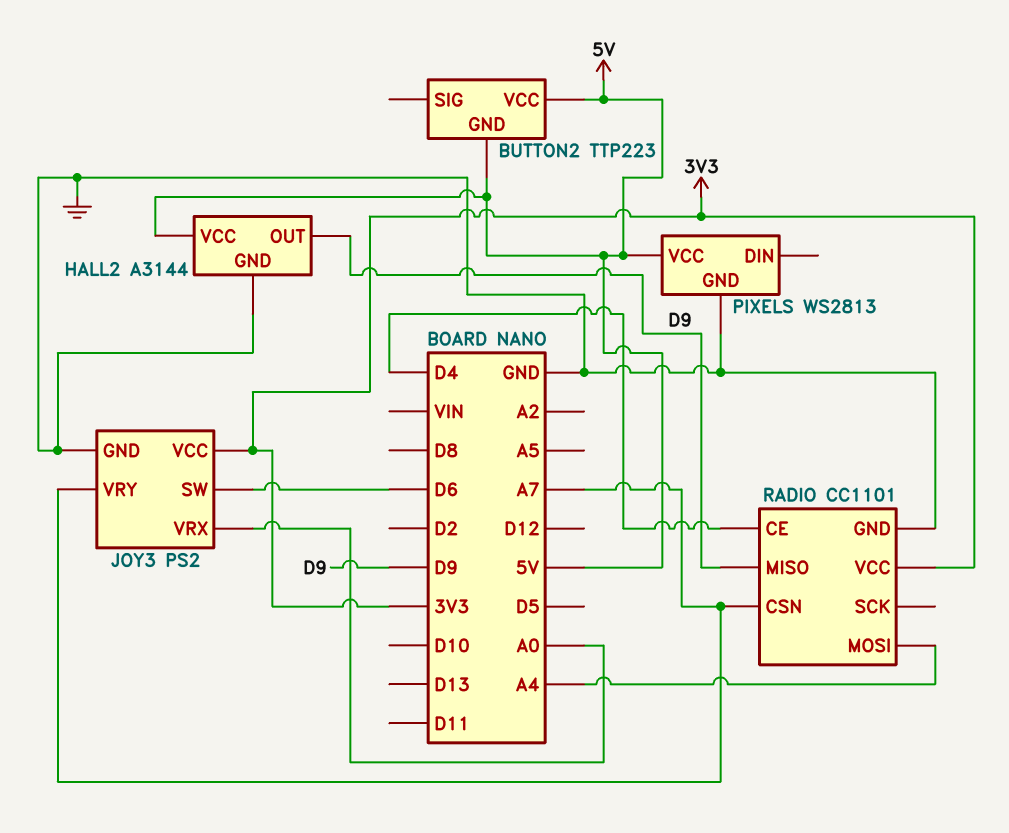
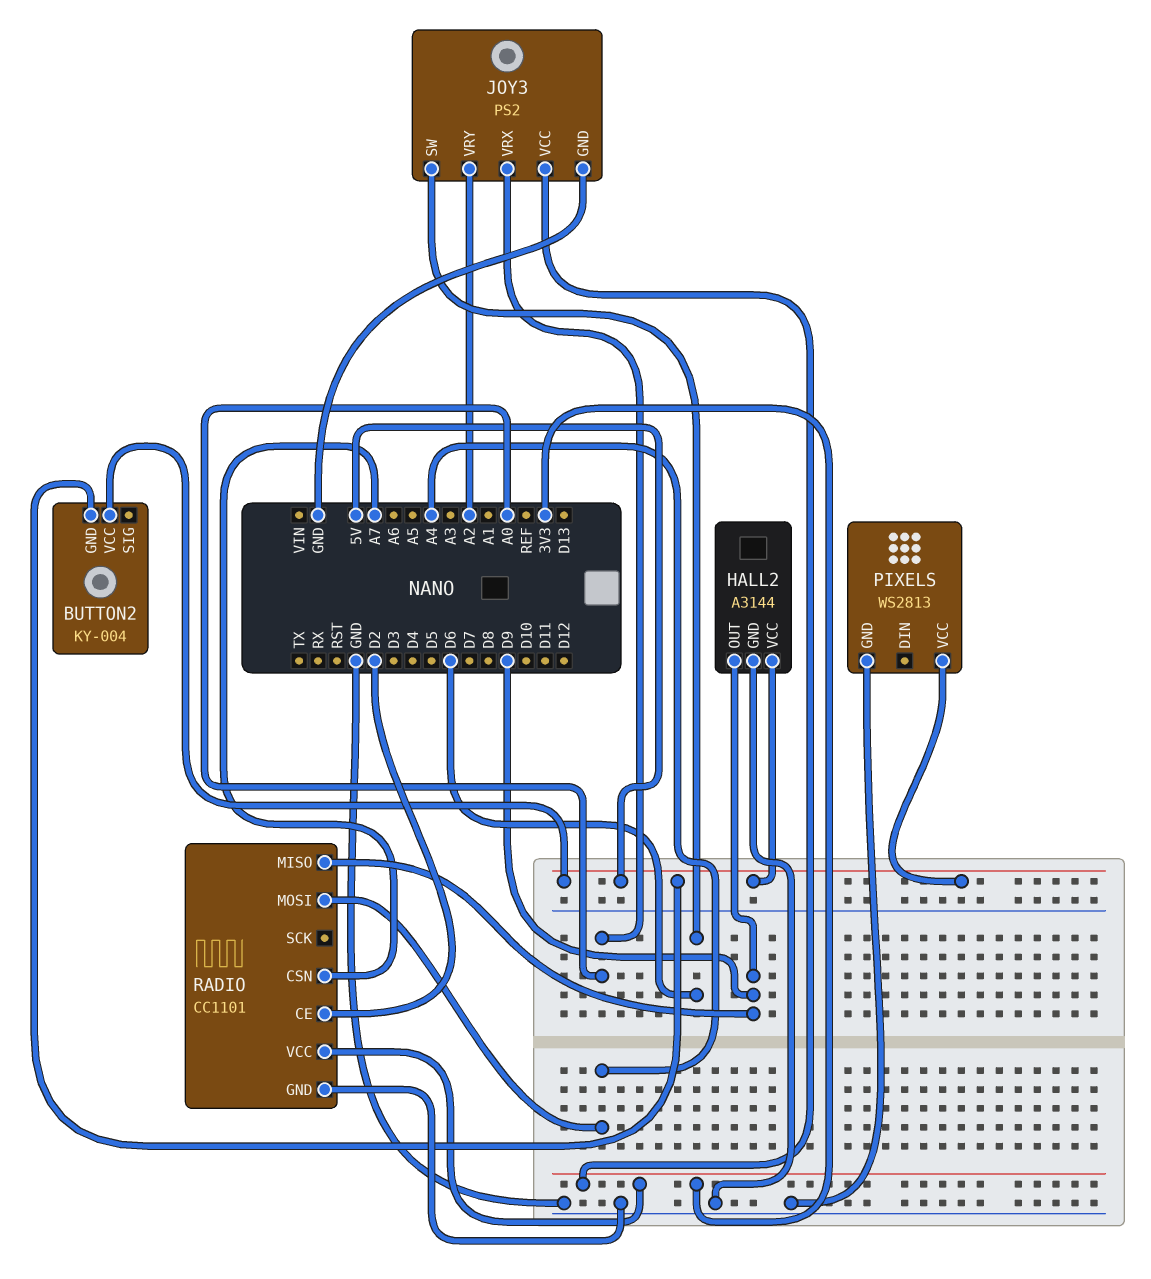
BUTTON2: TTP223 -> KY-004
JOY3 pin VRY: A7 -> A2
RADIO pin CE: D4 -> D2

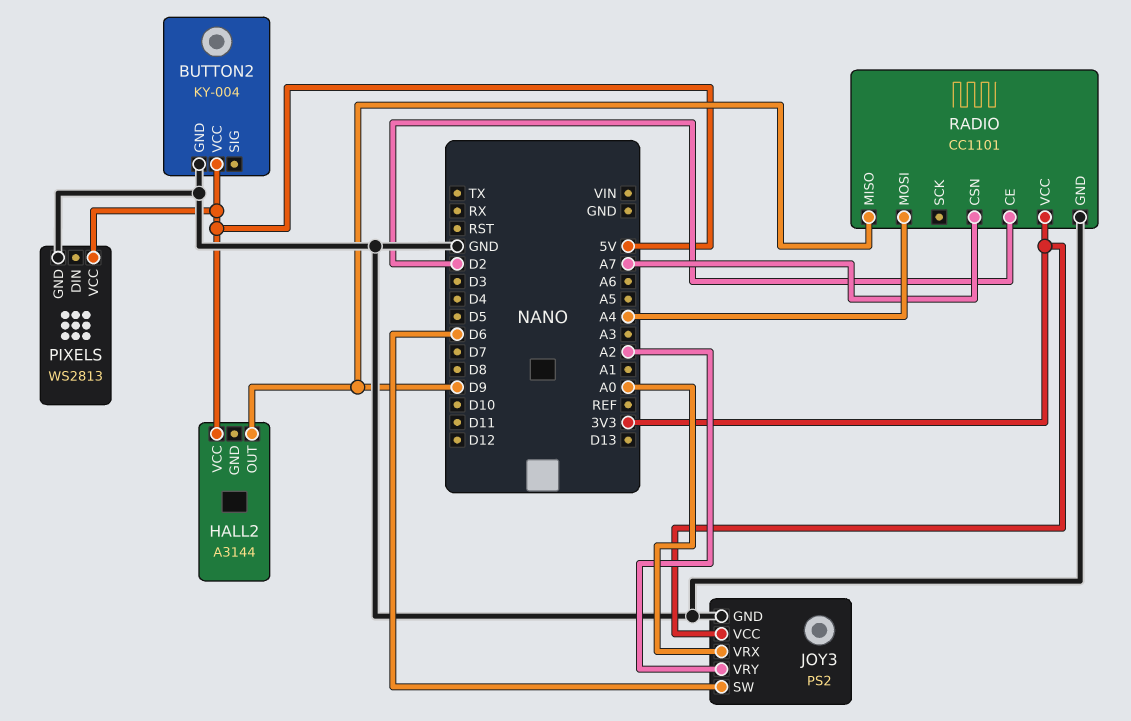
BUTTON2 pin GND: 5V -> GND
HALL2 pin GND: GND -> none

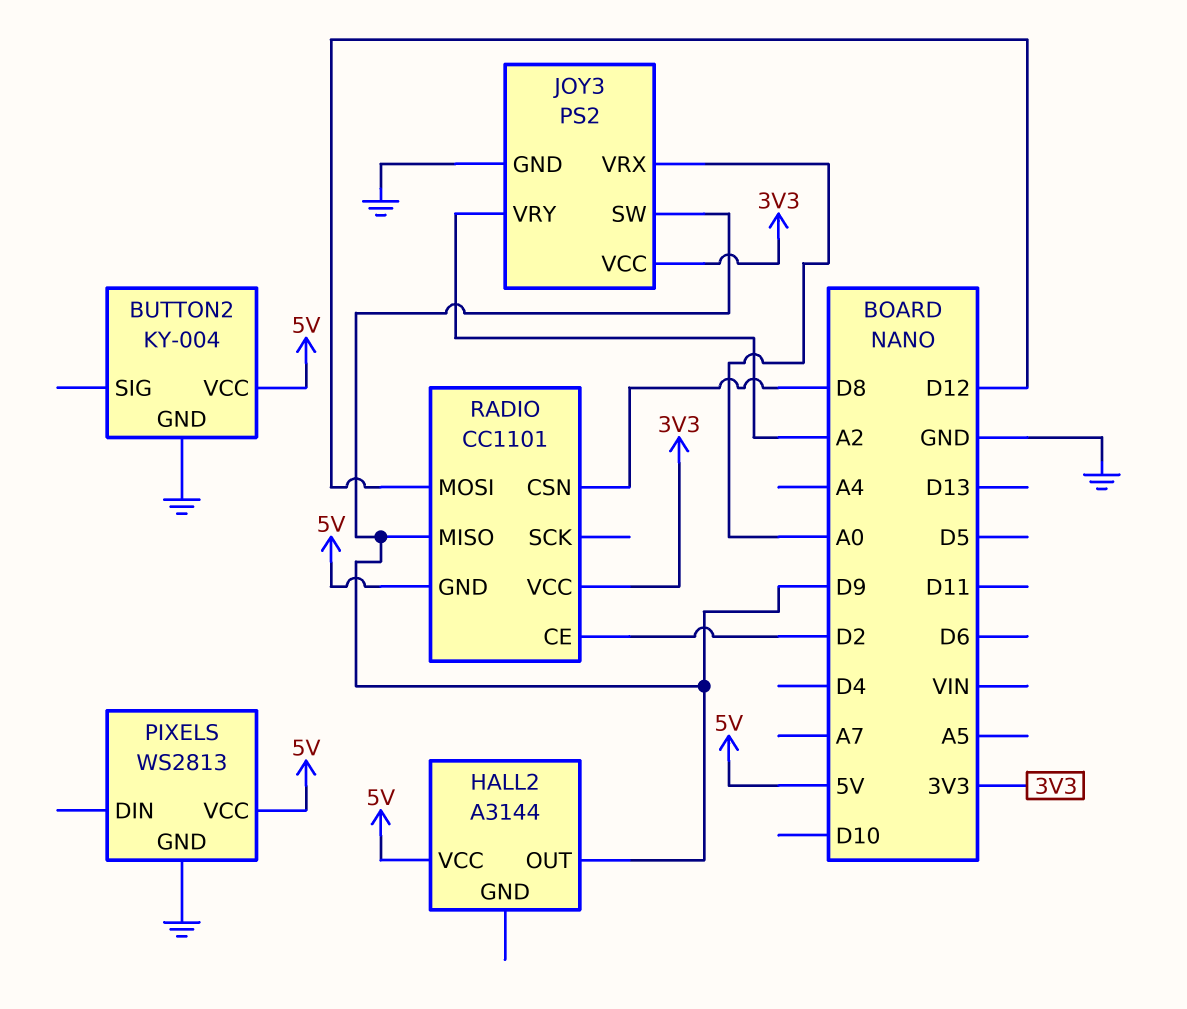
JOY3 pin SW: D6 -> D9
RADIO pin CSN: A7 -> D8
RADIO pin GND: GND -> 5V
RADIO pin MOSI: A4 -> D12

